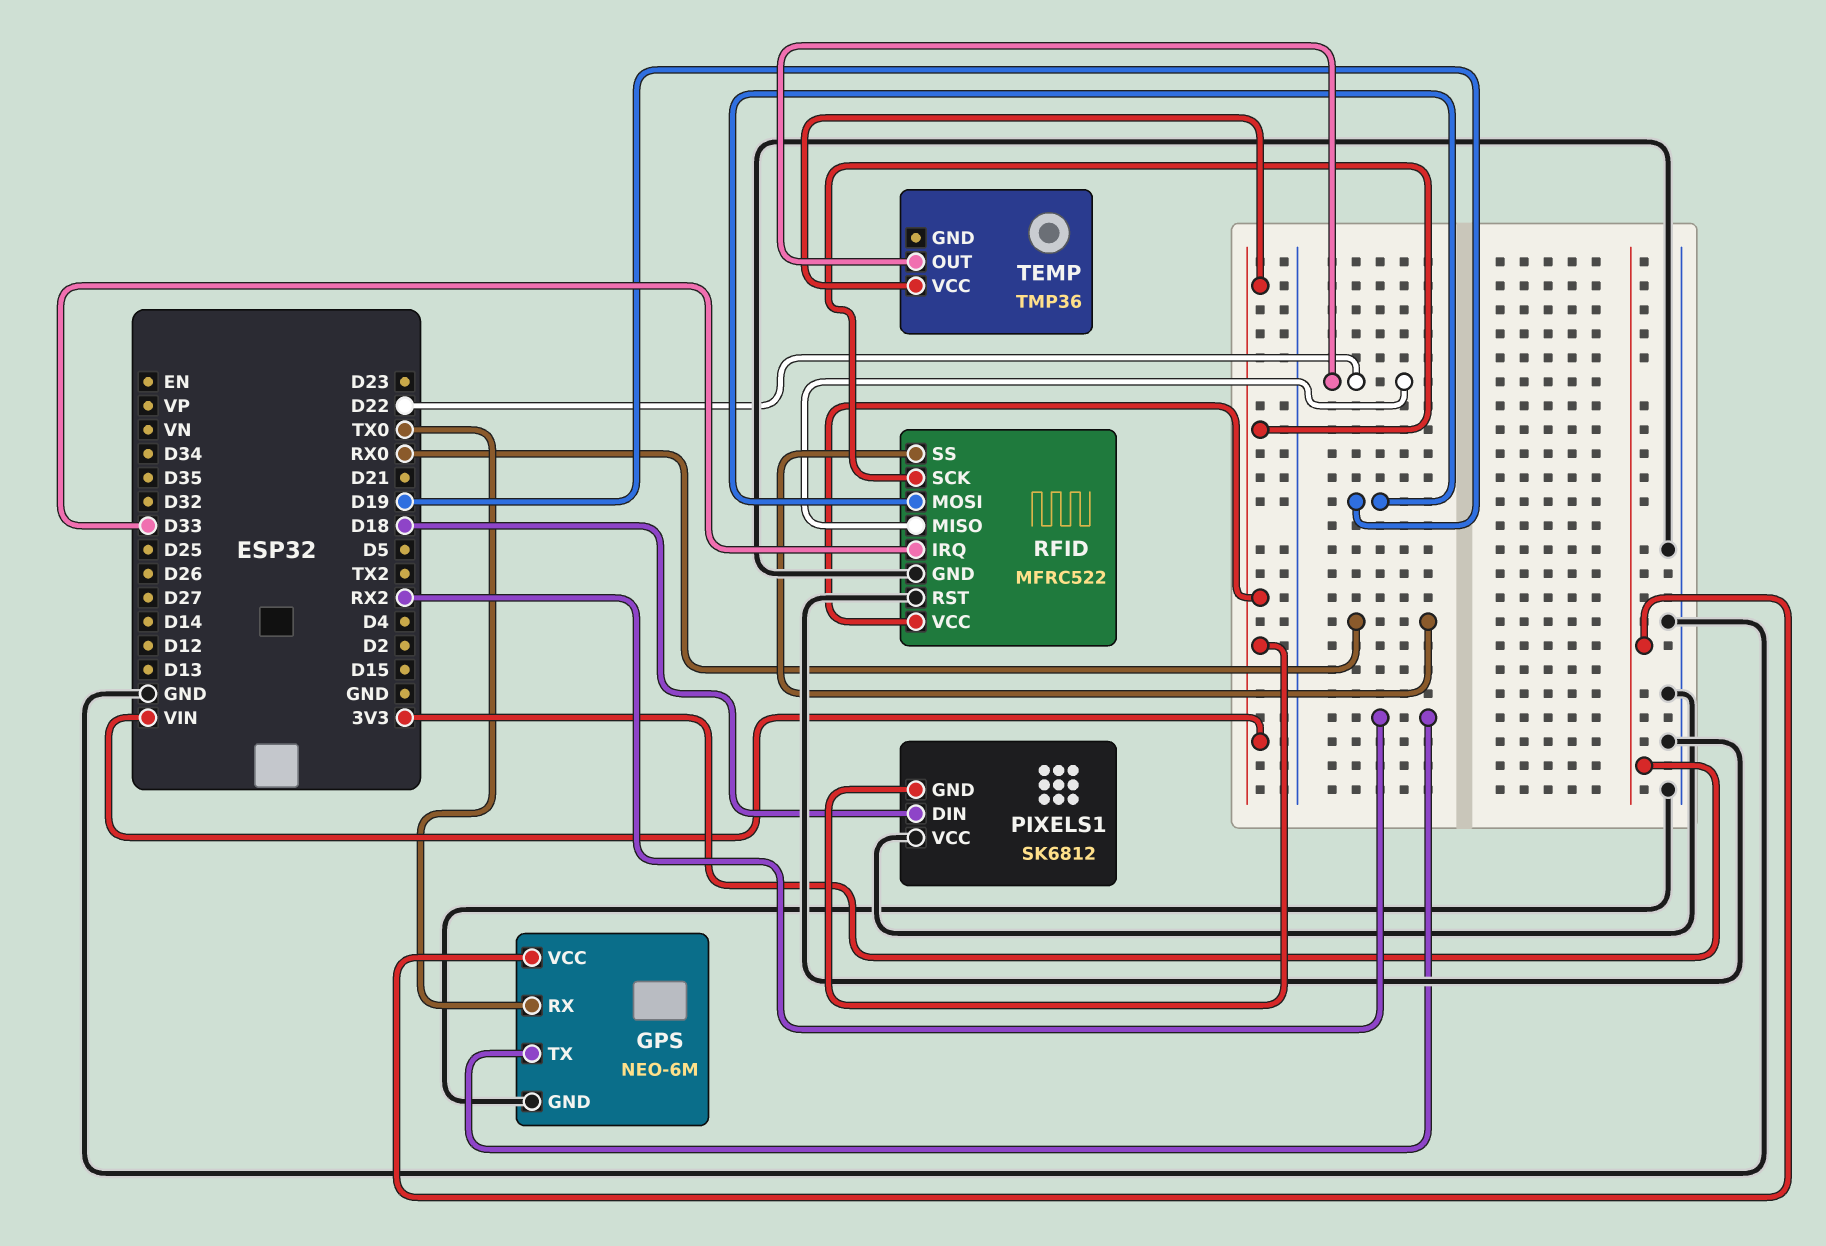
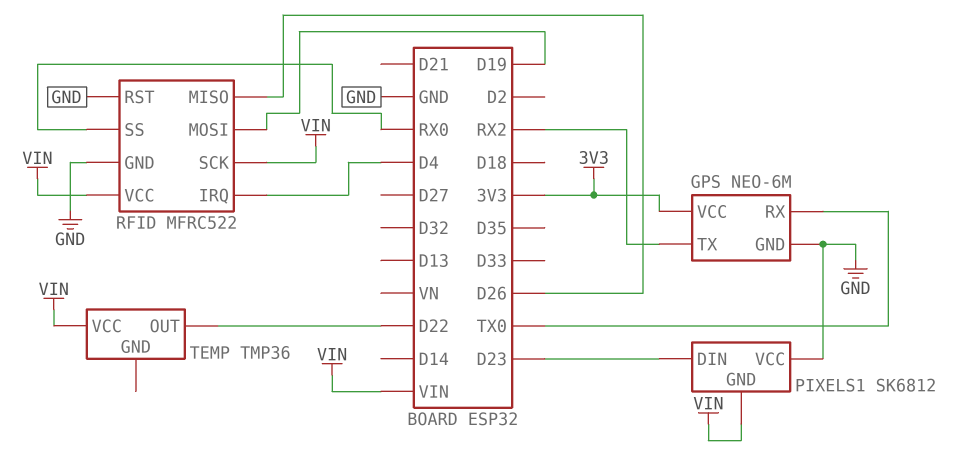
PIXELS1 pin DIN: D18 -> D23
RFID pin IRQ: D33 -> D4
RFID pin MISO: D22 -> D26

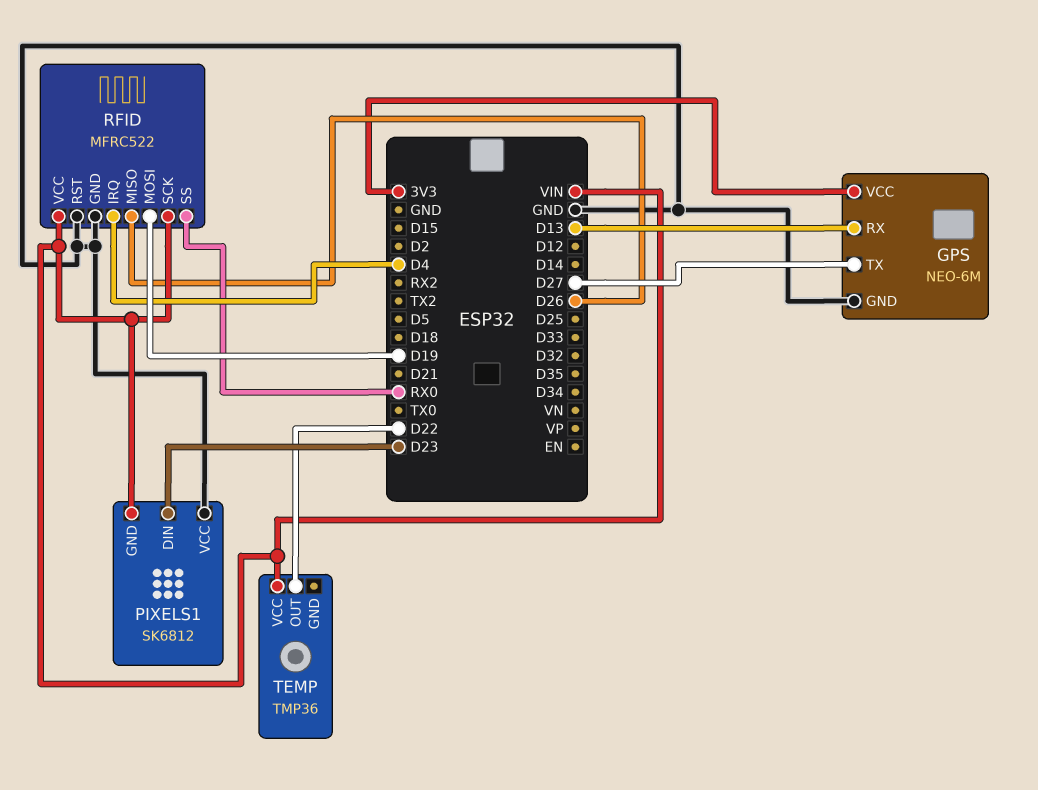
GPS pin RX: TX0 -> D13
GPS pin TX: RX2 -> D27

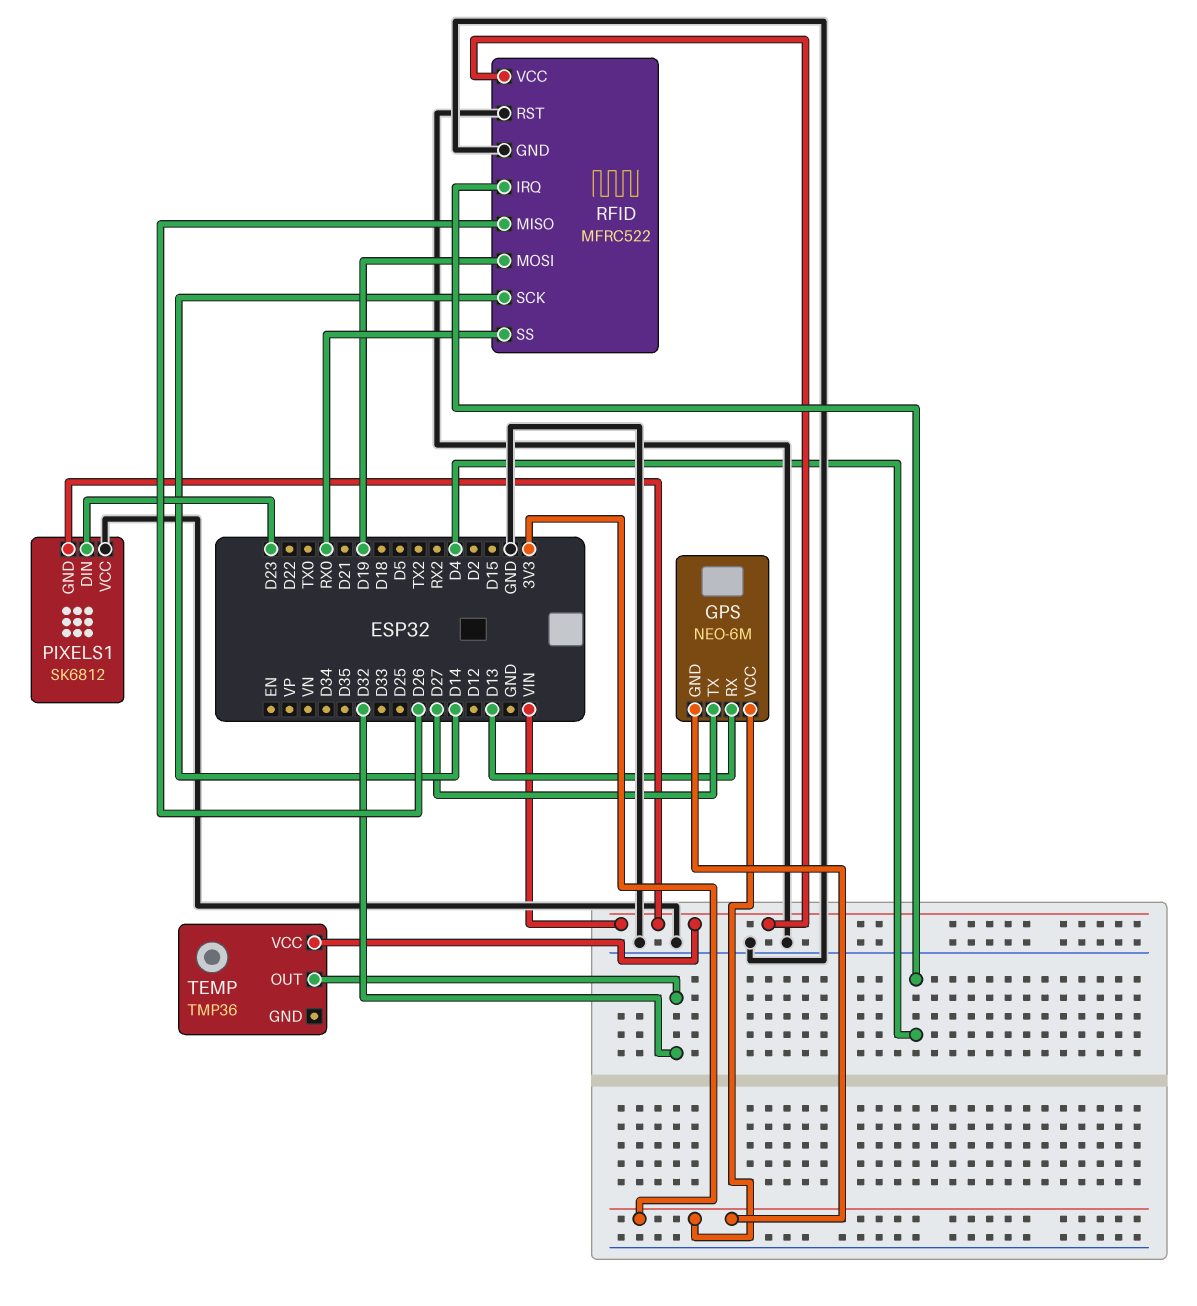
GPS pin GND: GND -> 3V3
RFID pin SCK: VIN -> D14
TEMP pin OUT: D22 -> D32

